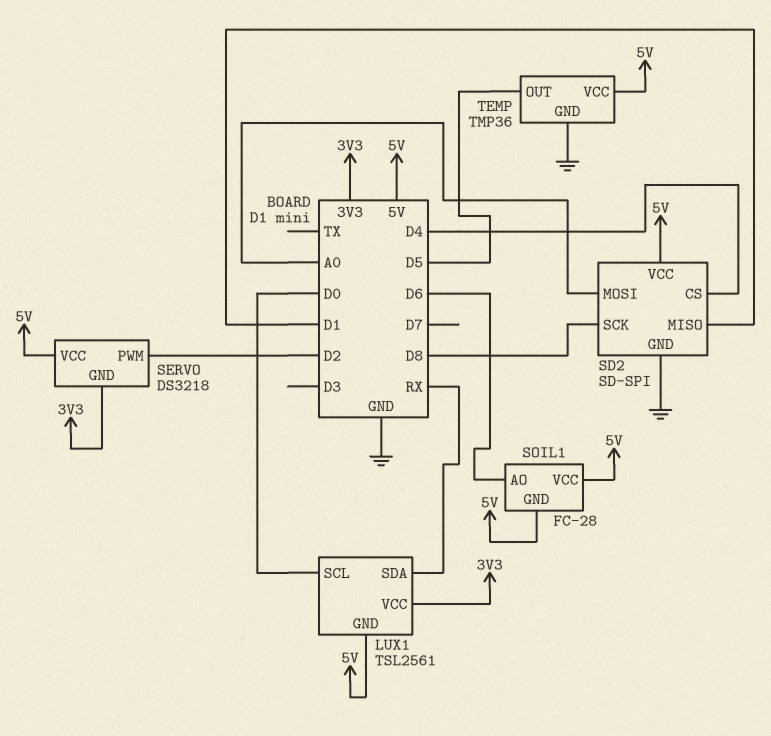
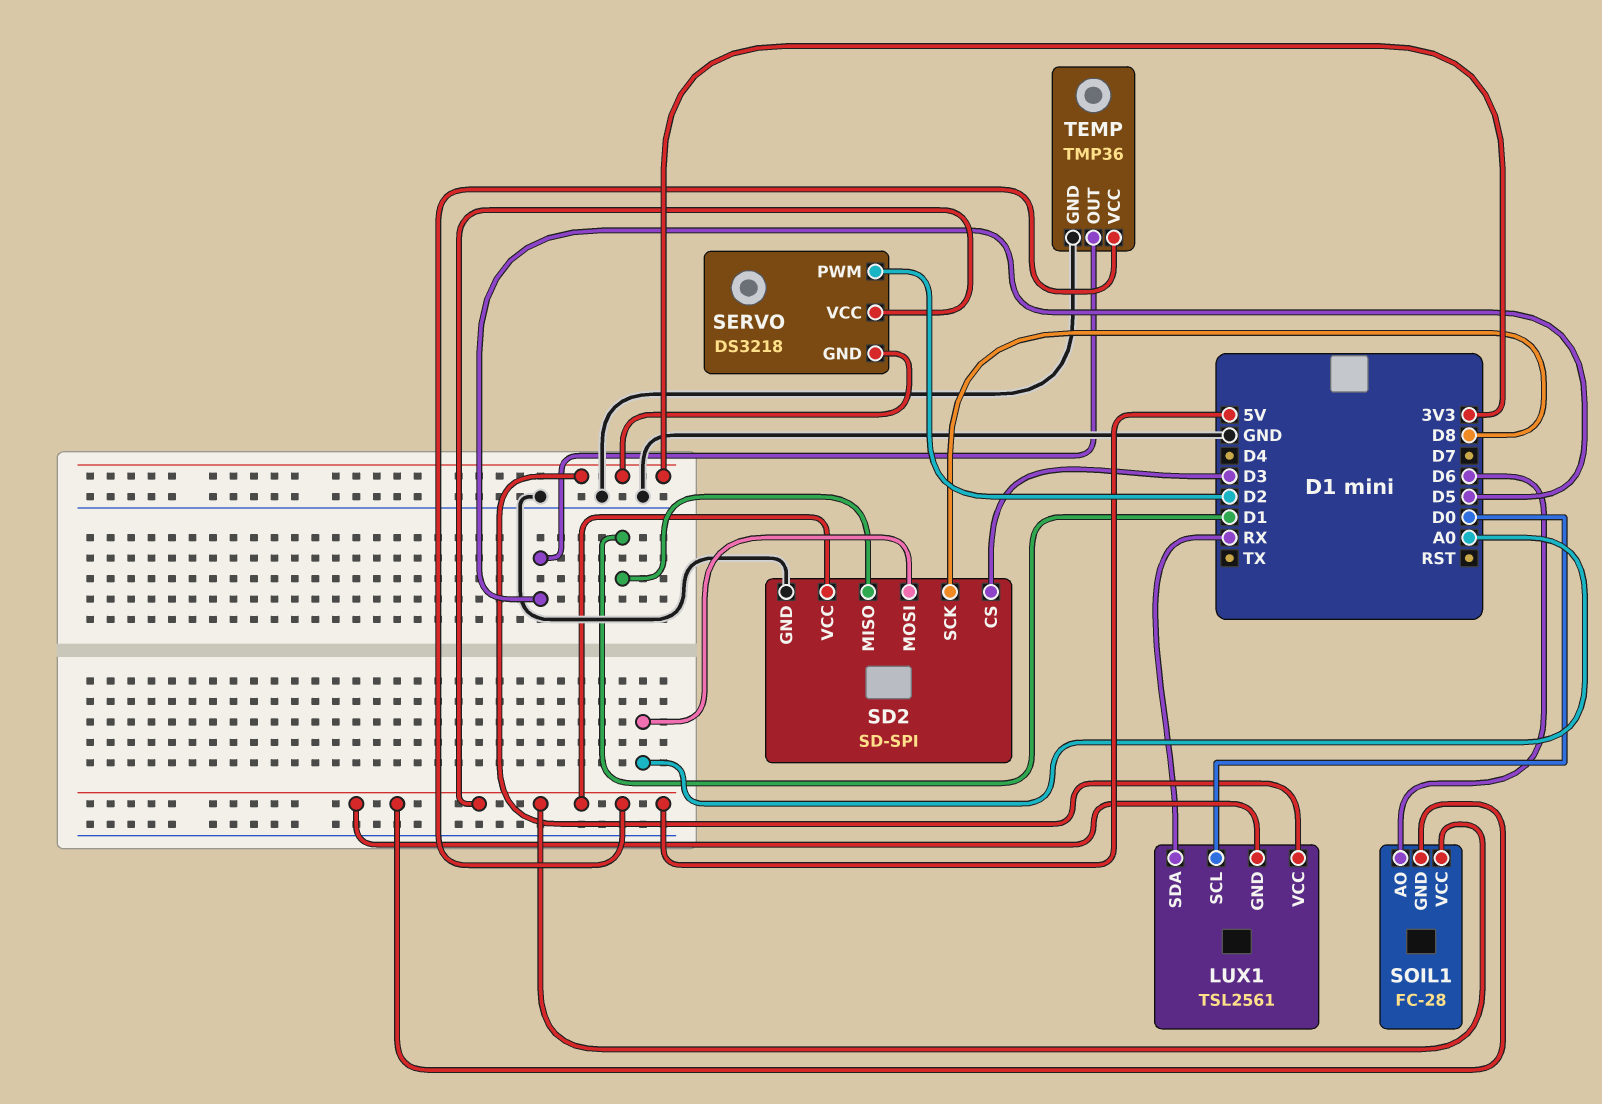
SD2 pin CS: D4 -> D3

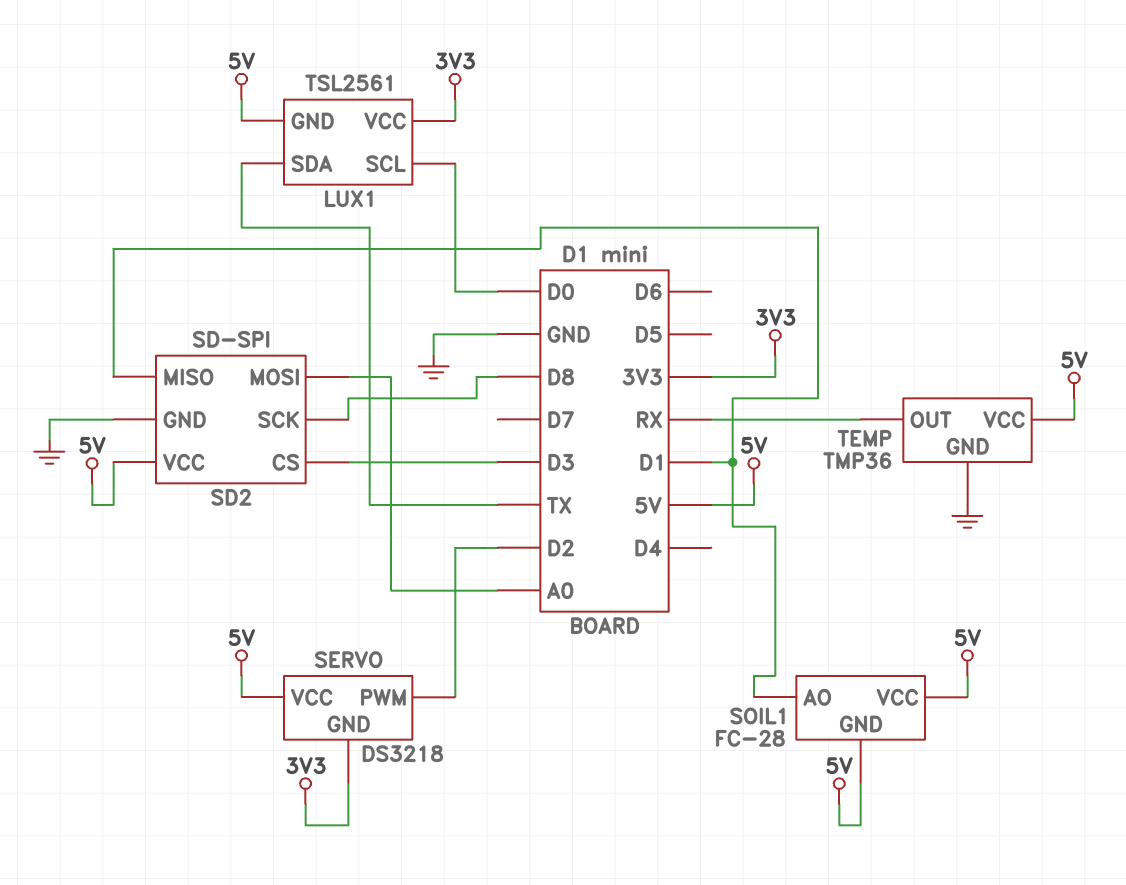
LUX1 pin SDA: RX -> TX
SOIL1 pin AO: D6 -> D1
TEMP pin OUT: D5 -> RX

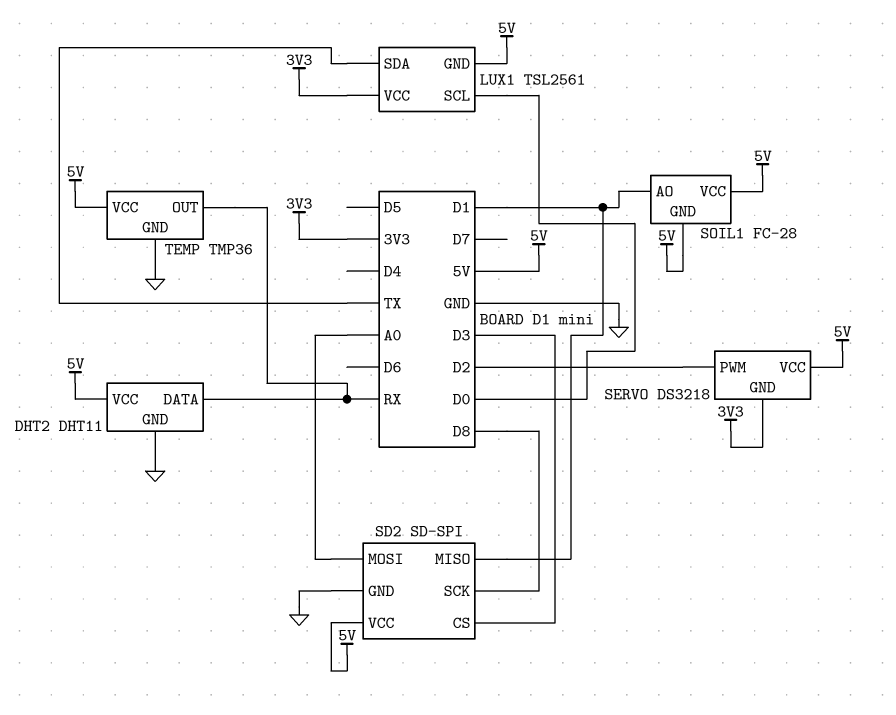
DHT2: none -> DHT11
DHT2 pin DATA: none -> RX
DHT2 pin GND: none -> GND
DHT2 pin VCC: none -> 5V

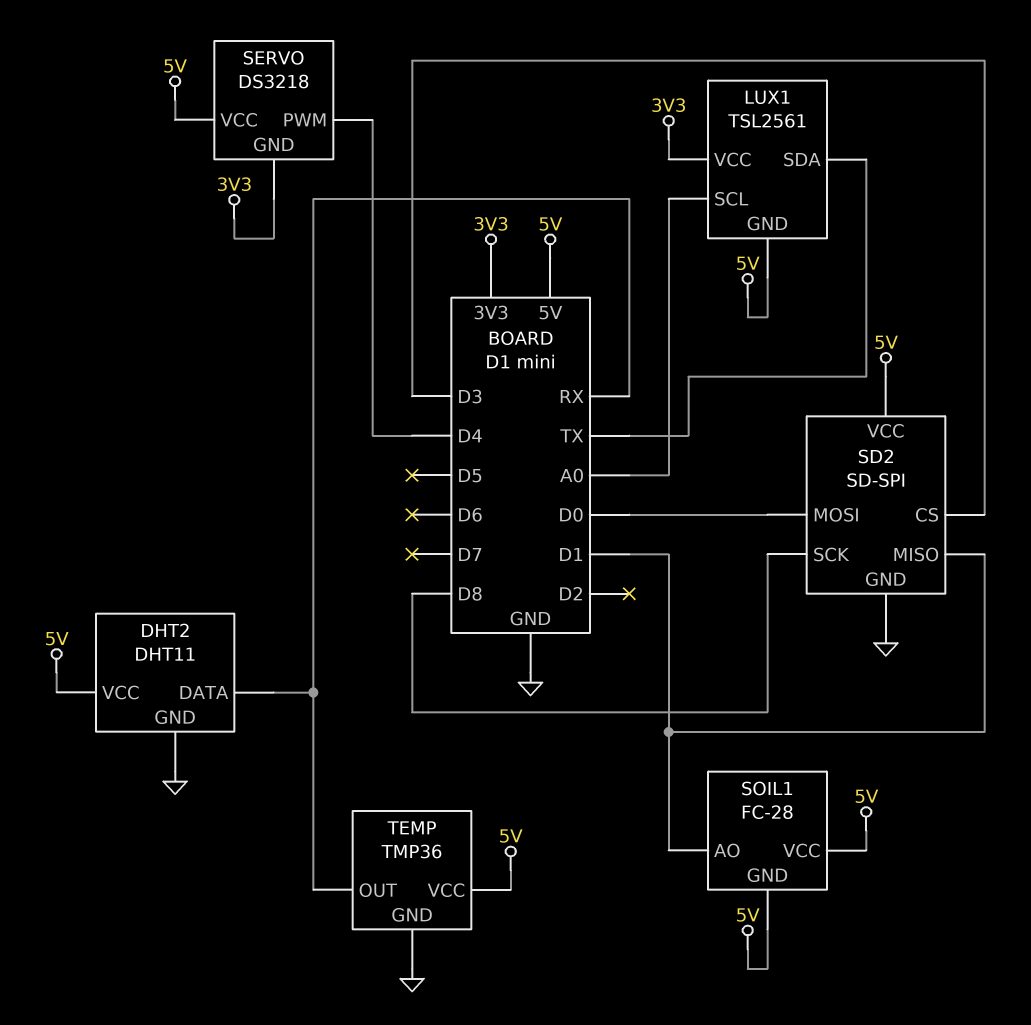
LUX1 pin SCL: D0 -> A0
SD2 pin MOSI: A0 -> D0
SERVO pin PWM: D2 -> D4

